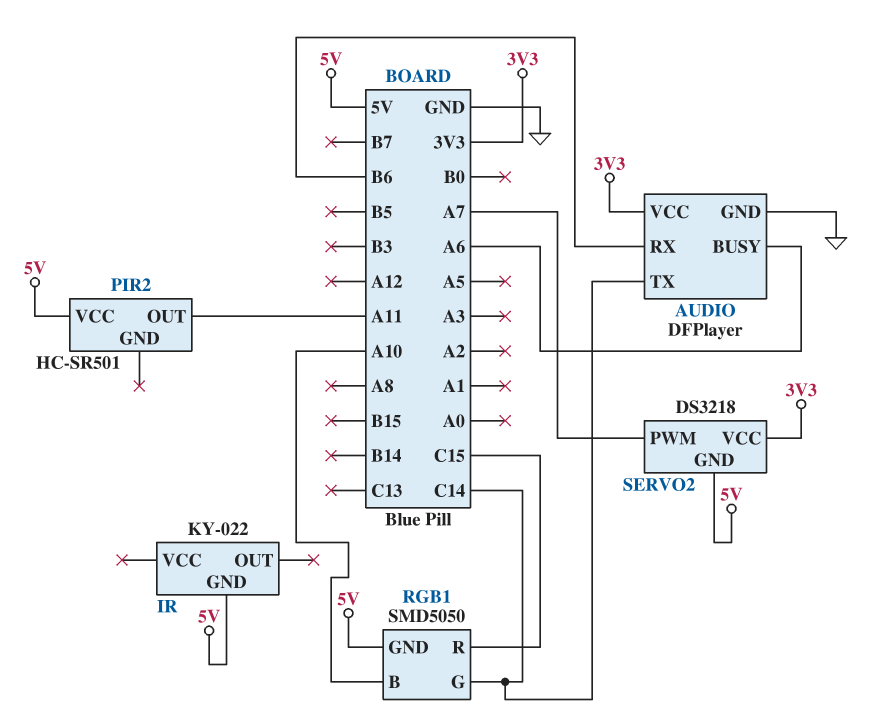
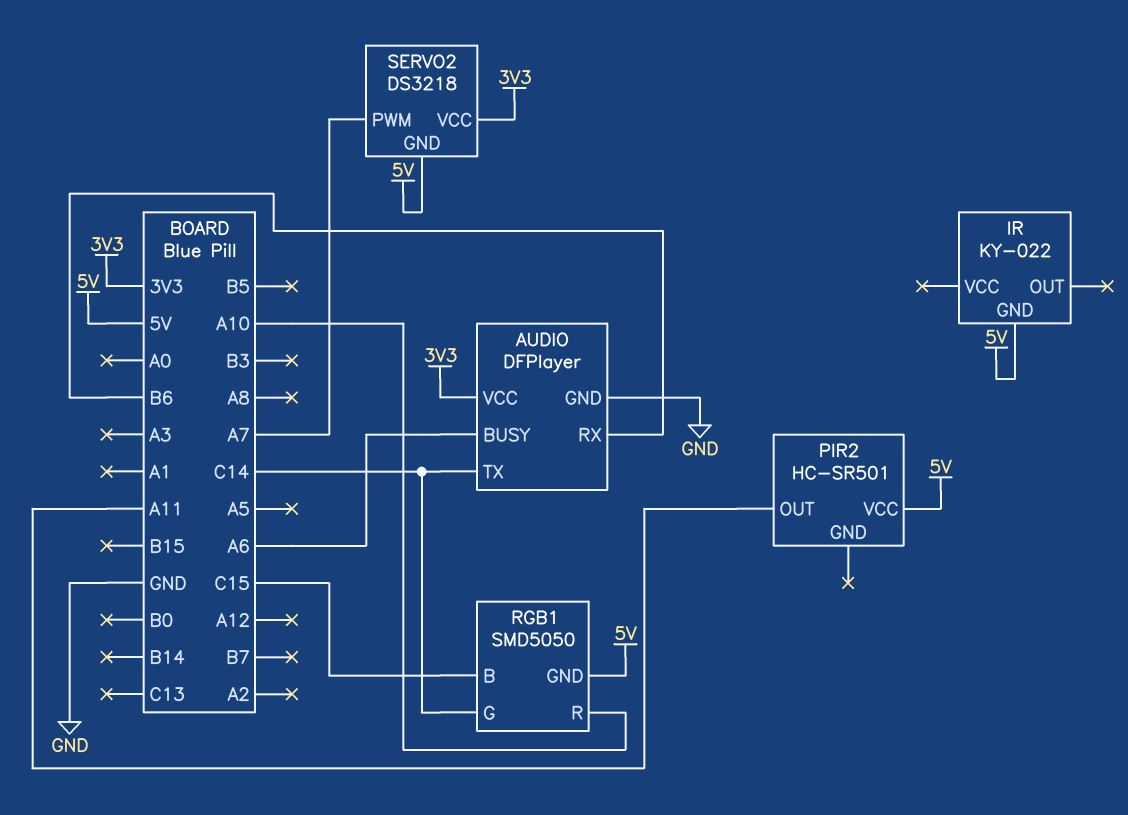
RGB1 pin B: A10 -> C15
RGB1 pin R: C15 -> A10

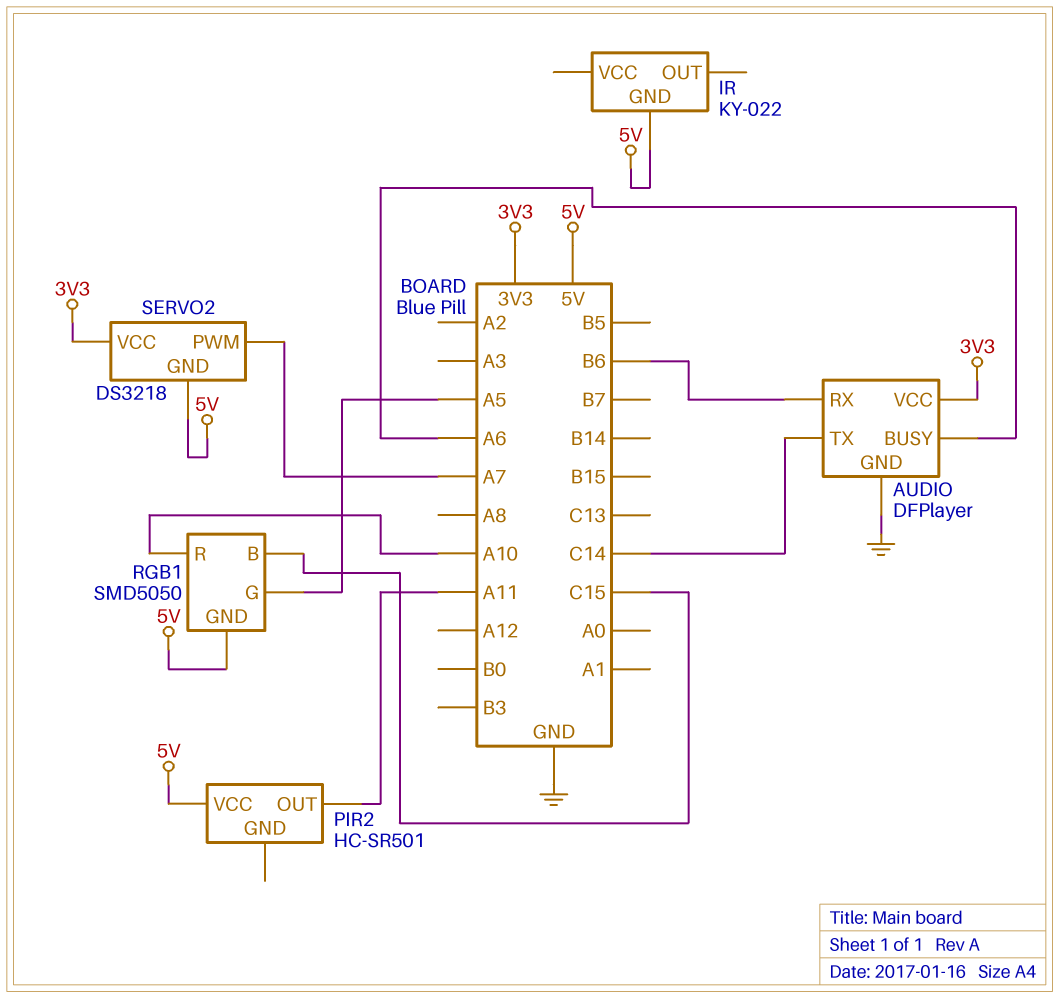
RGB1 pin G: C14 -> A5

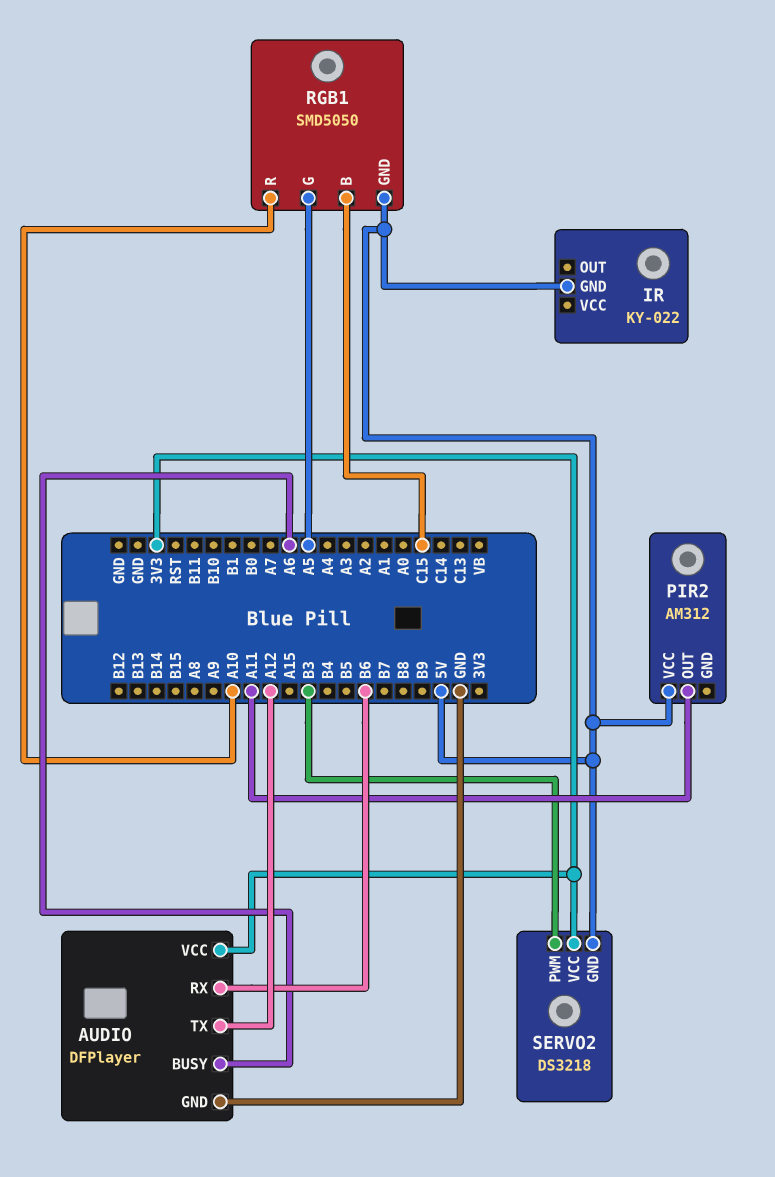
AUDIO pin TX: C14 -> A12
PIR2: HC-SR501 -> AM312
SERVO2 pin PWM: A7 -> B3

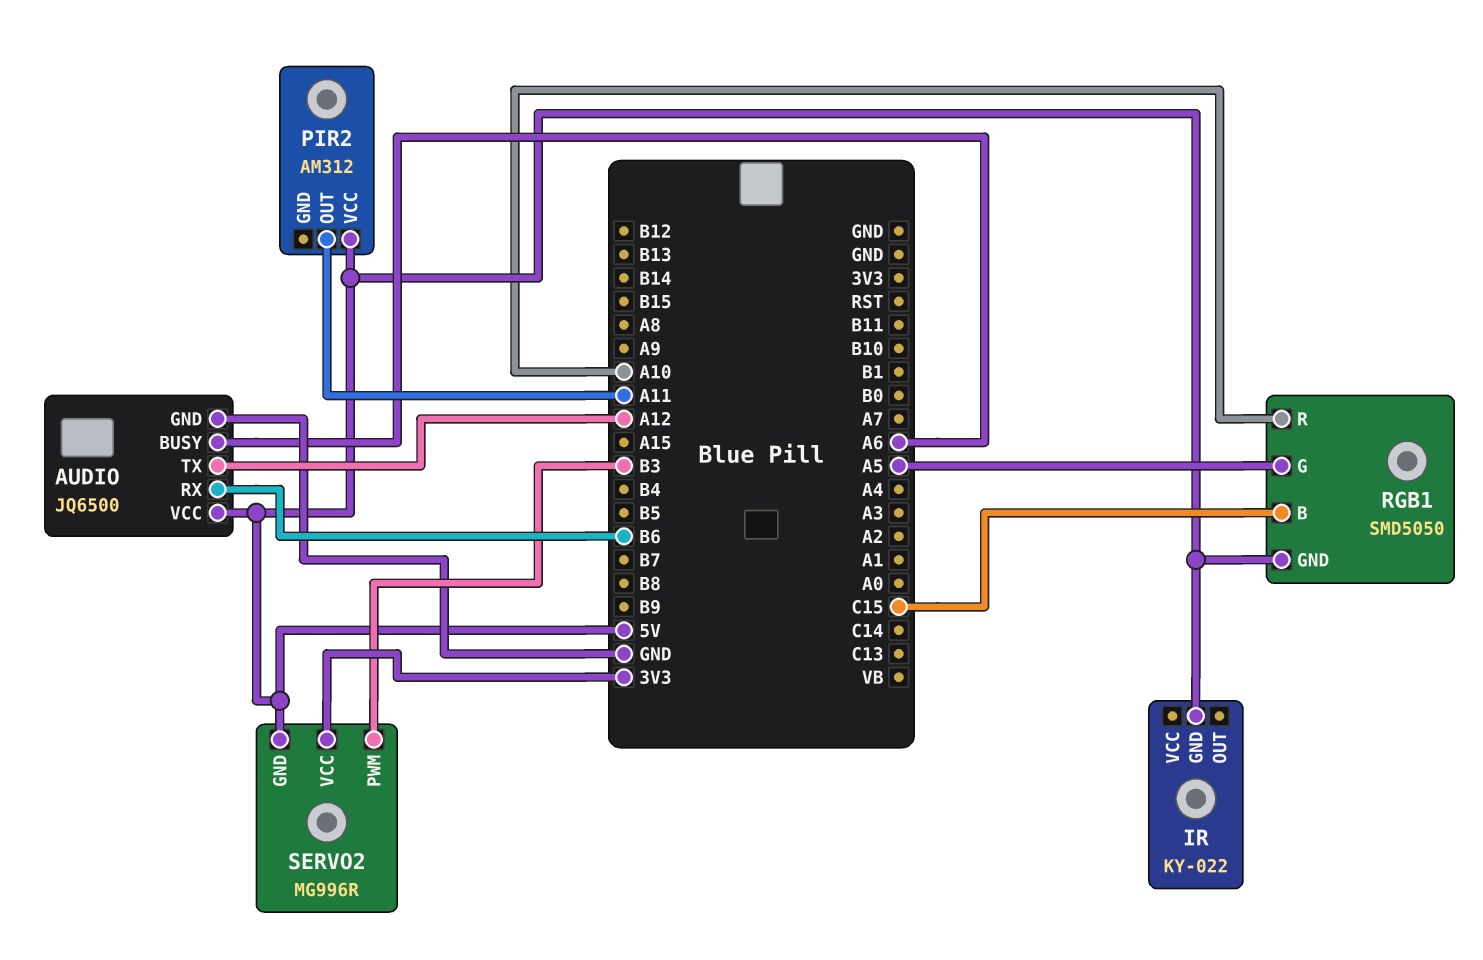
AUDIO: DFPlayer -> JQ6500
AUDIO pin VCC: 3V3 -> 5V
SERVO2: DS3218 -> MG996R

